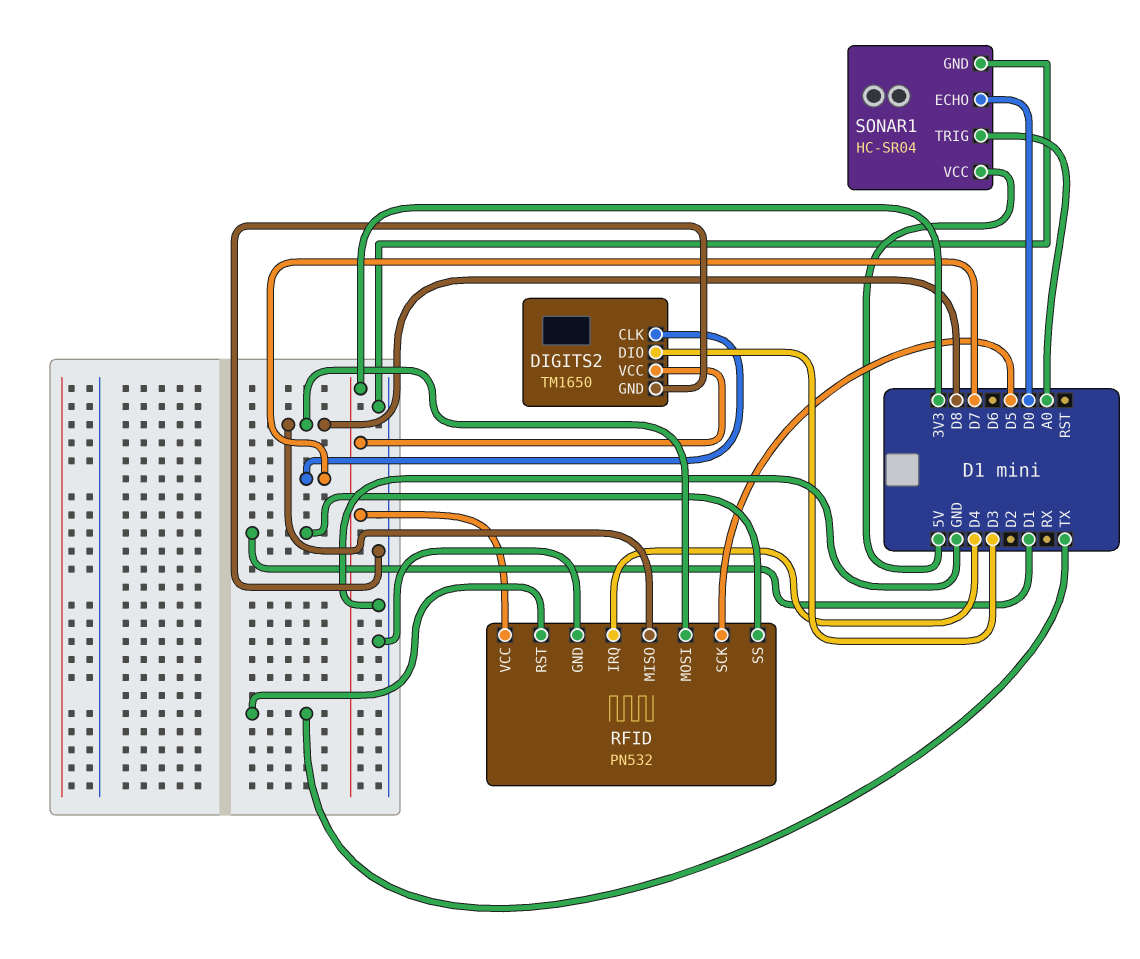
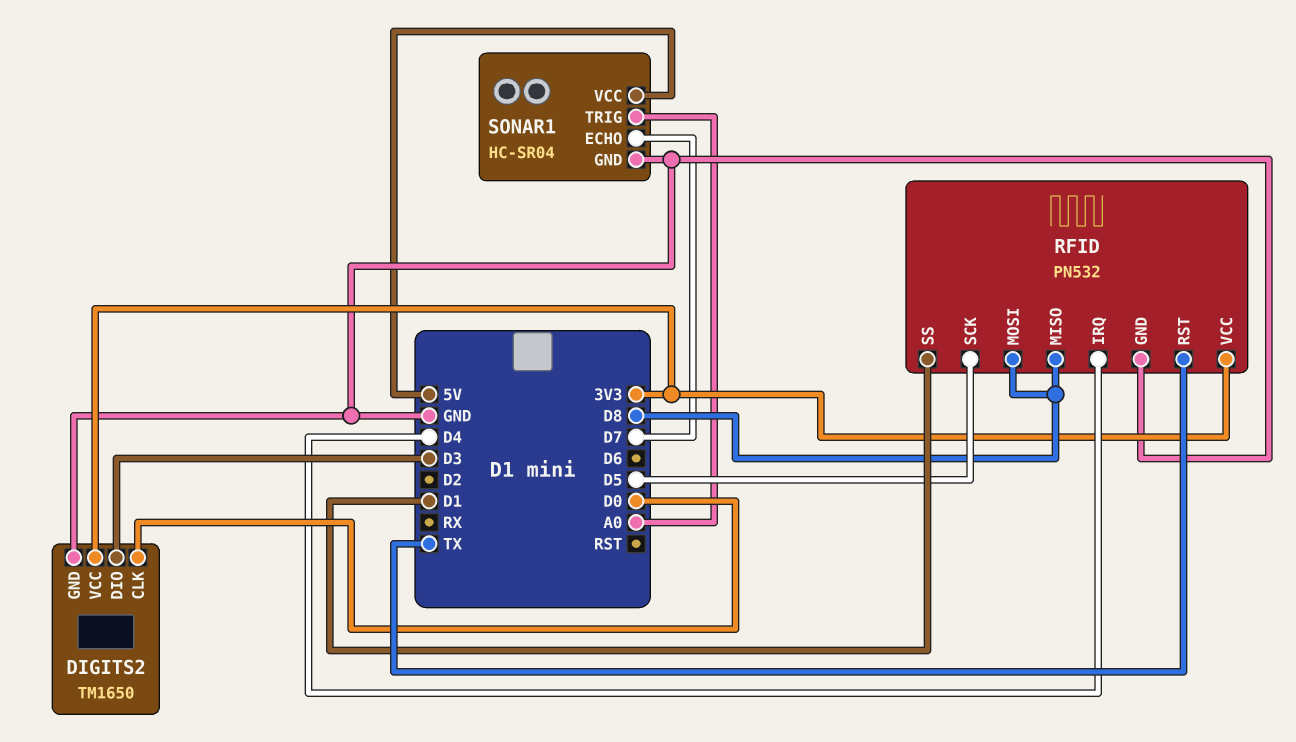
DIGITS2 pin CLK: D7 -> D0
SONAR1 pin ECHO: D0 -> D7

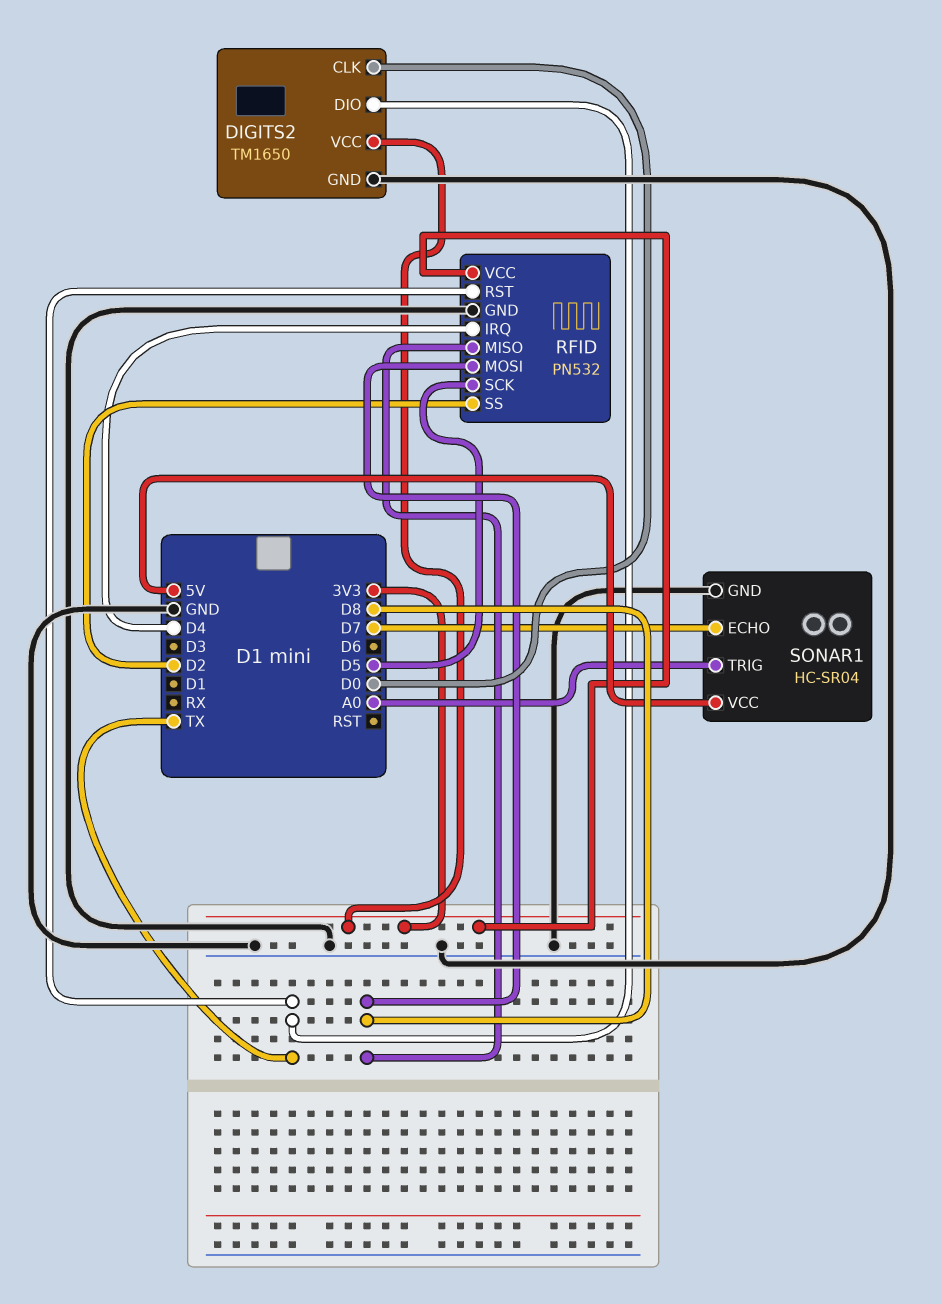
DIGITS2 pin DIO: D3 -> TX
RFID pin SS: D1 -> D2

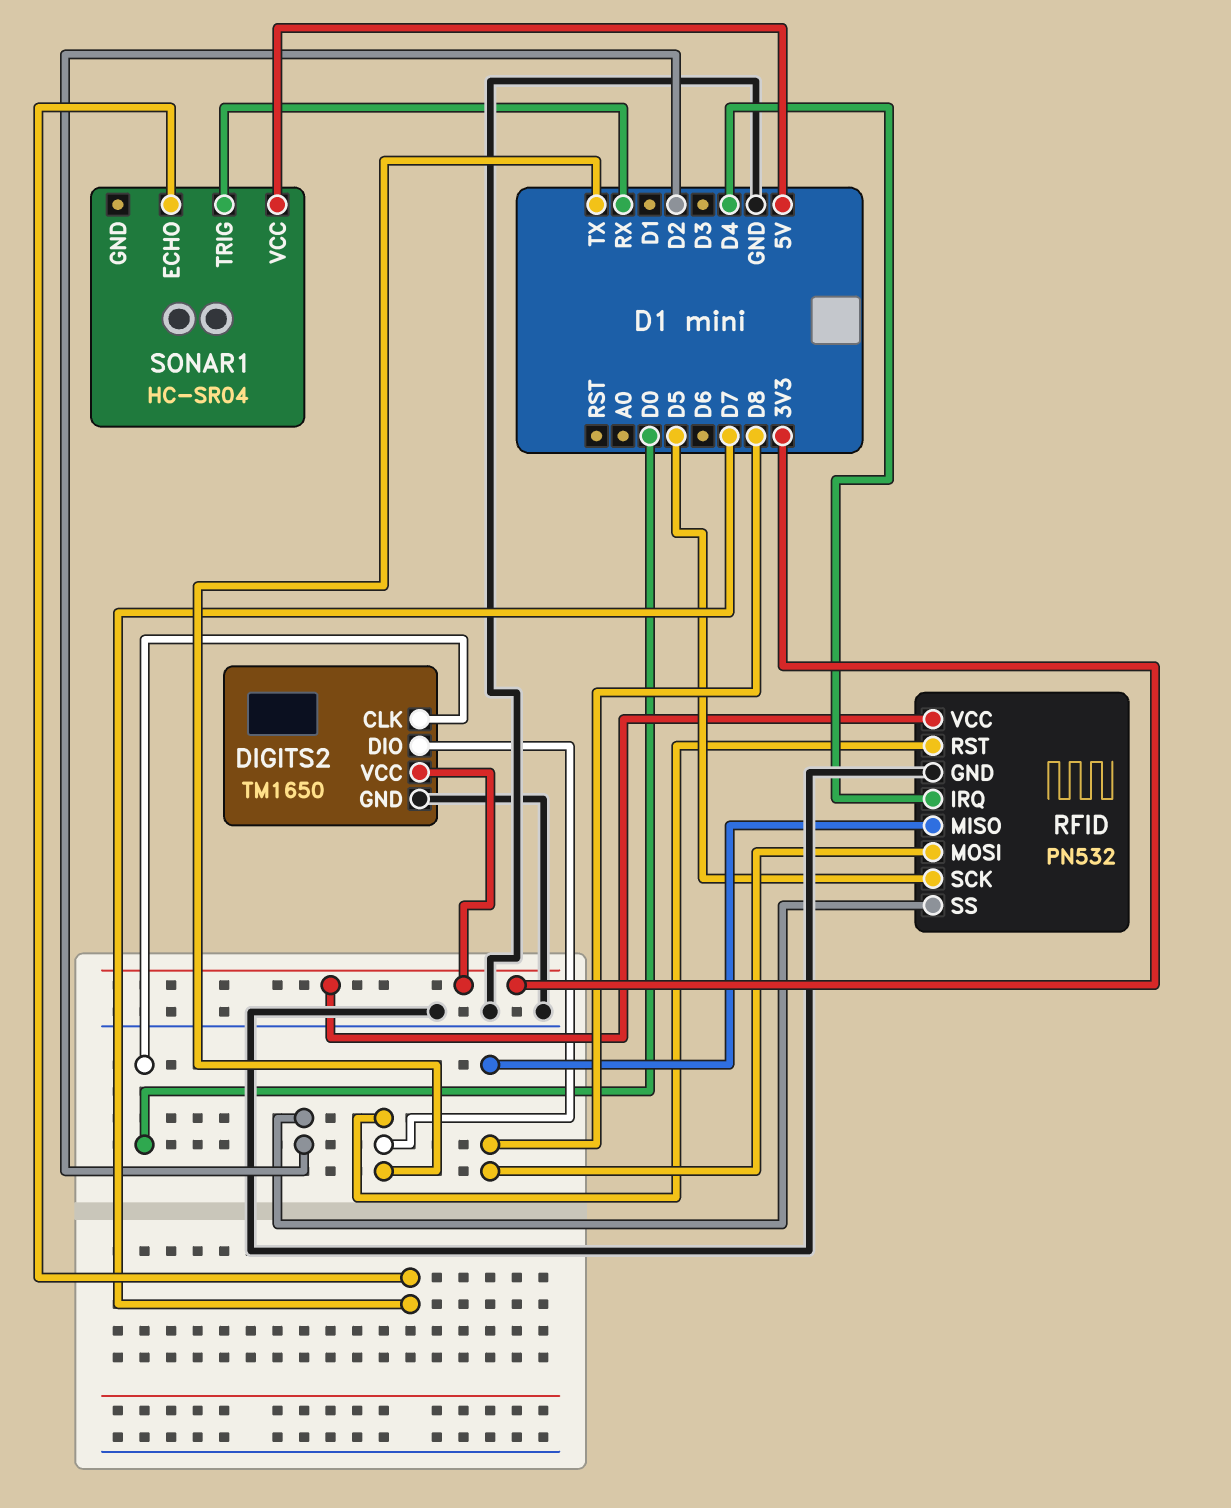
SONAR1 pin GND: GND -> none
SONAR1 pin TRIG: A0 -> RX

